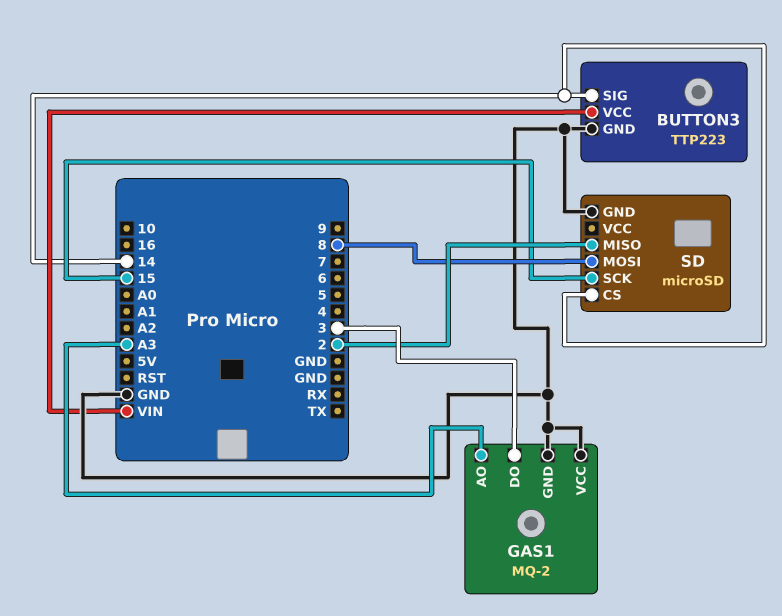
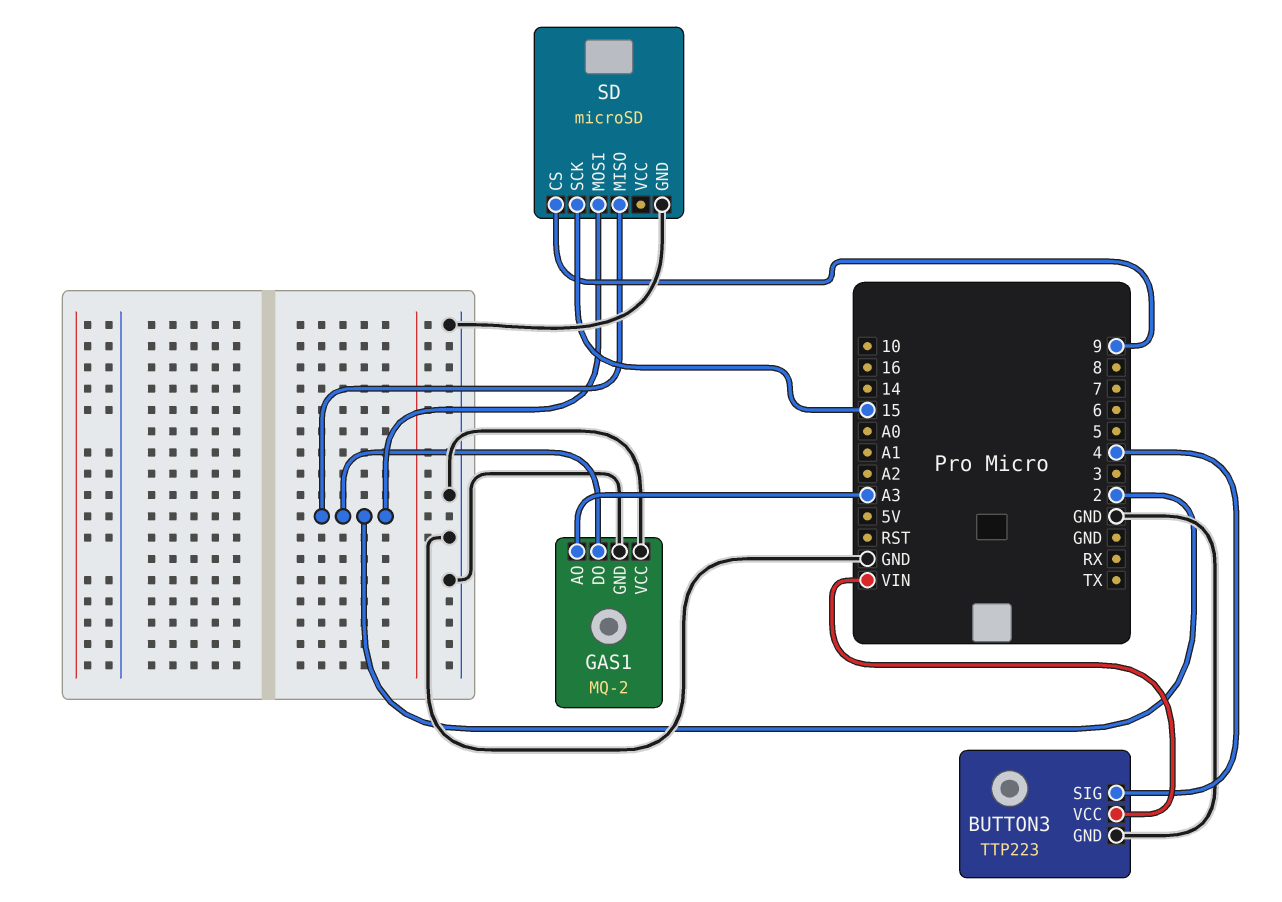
BUTTON3 pin SIG: 14 -> 4
GAS1 pin DO: 3 -> 2
SD pin CS: 14 -> 9
SD pin MOSI: 8 -> 2

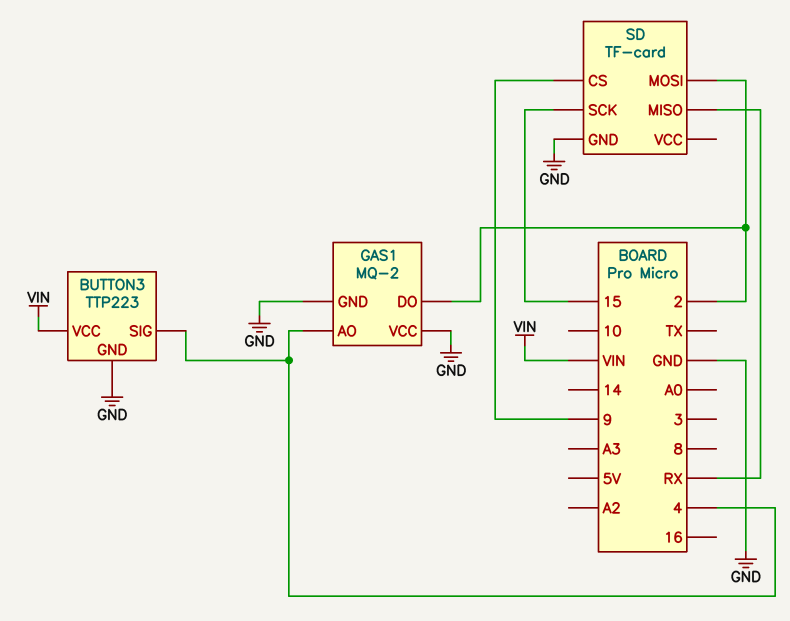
GAS1 pin AO: A3 -> 4
SD: microSD -> TF-card
SD pin MISO: 2 -> RX

